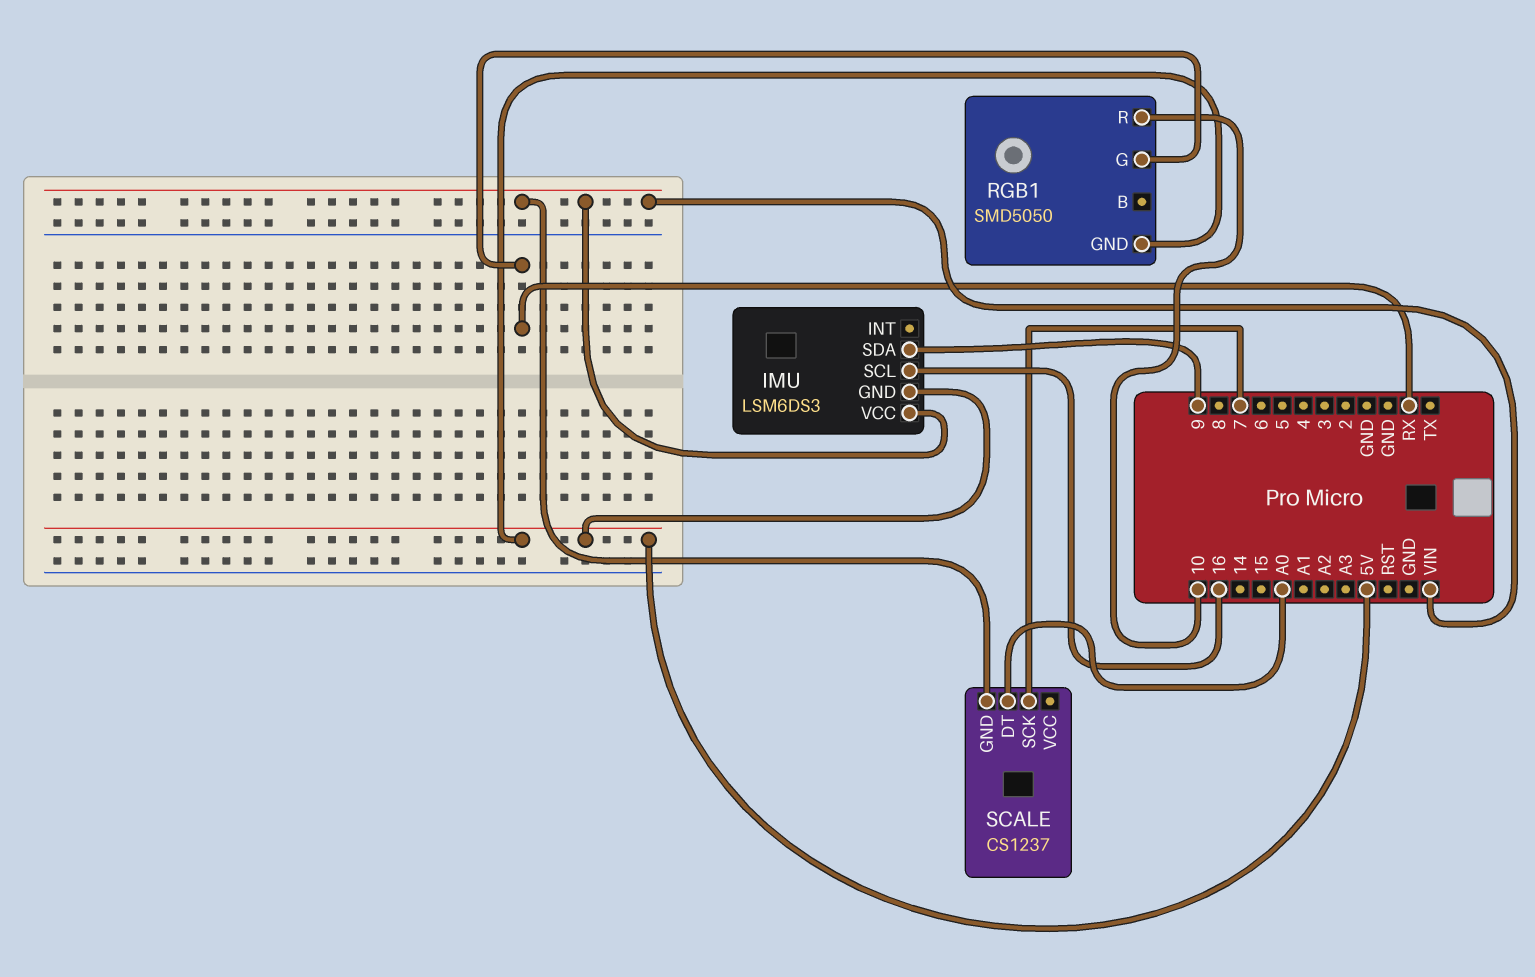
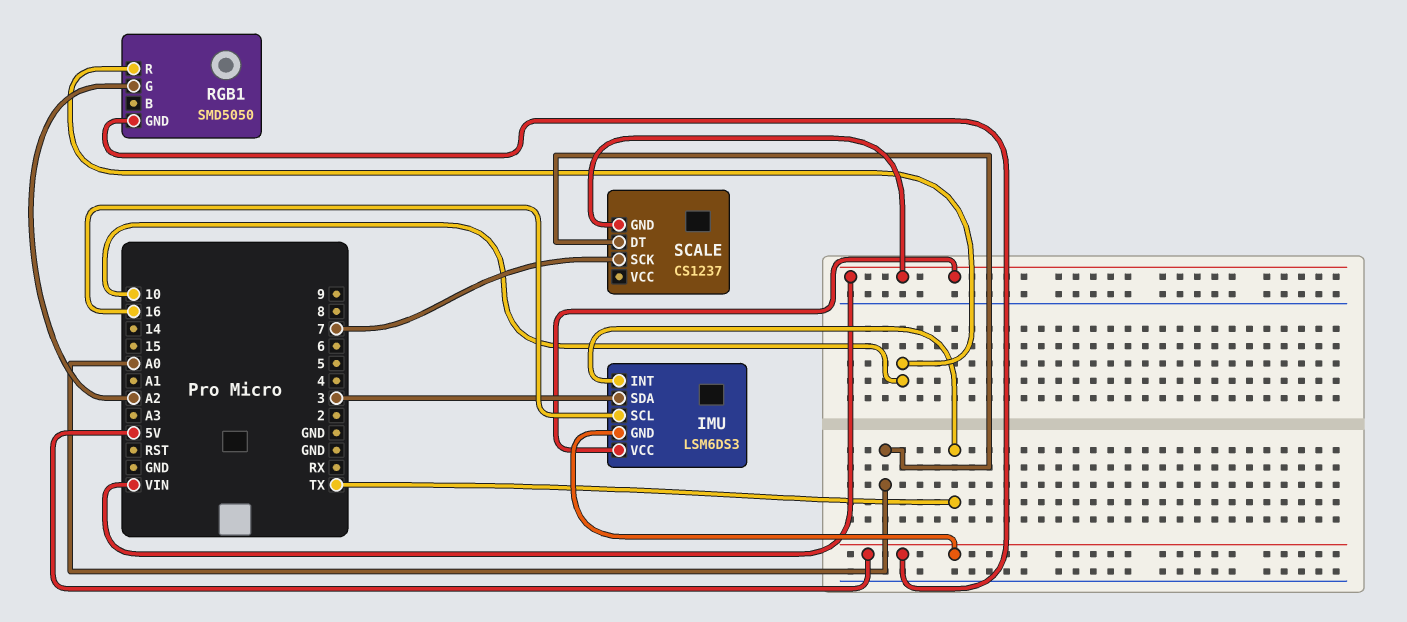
IMU pin INT: none -> TX
IMU pin SDA: 9 -> 3
RGB1 pin G: RX -> A2

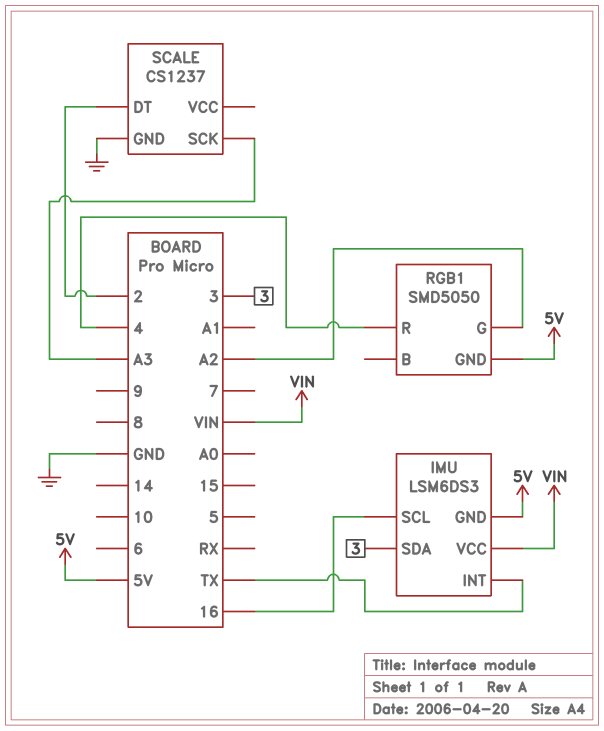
RGB1 pin R: 10 -> 4
SCALE pin DT: A0 -> 2
SCALE pin GND: VIN -> GND
SCALE pin SCK: 7 -> A3

